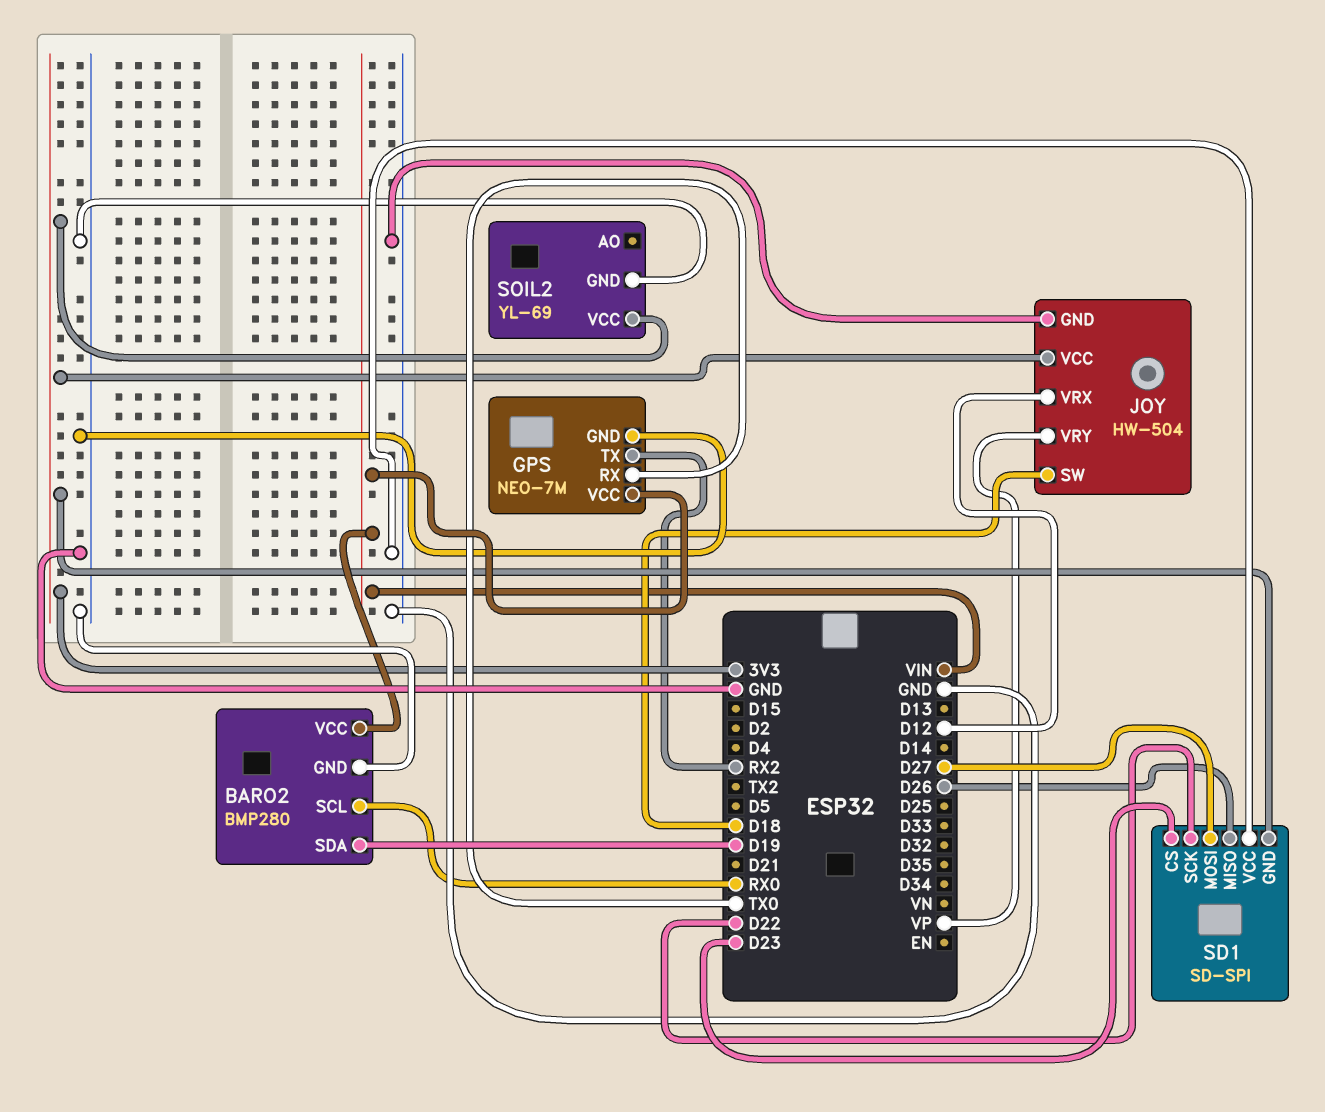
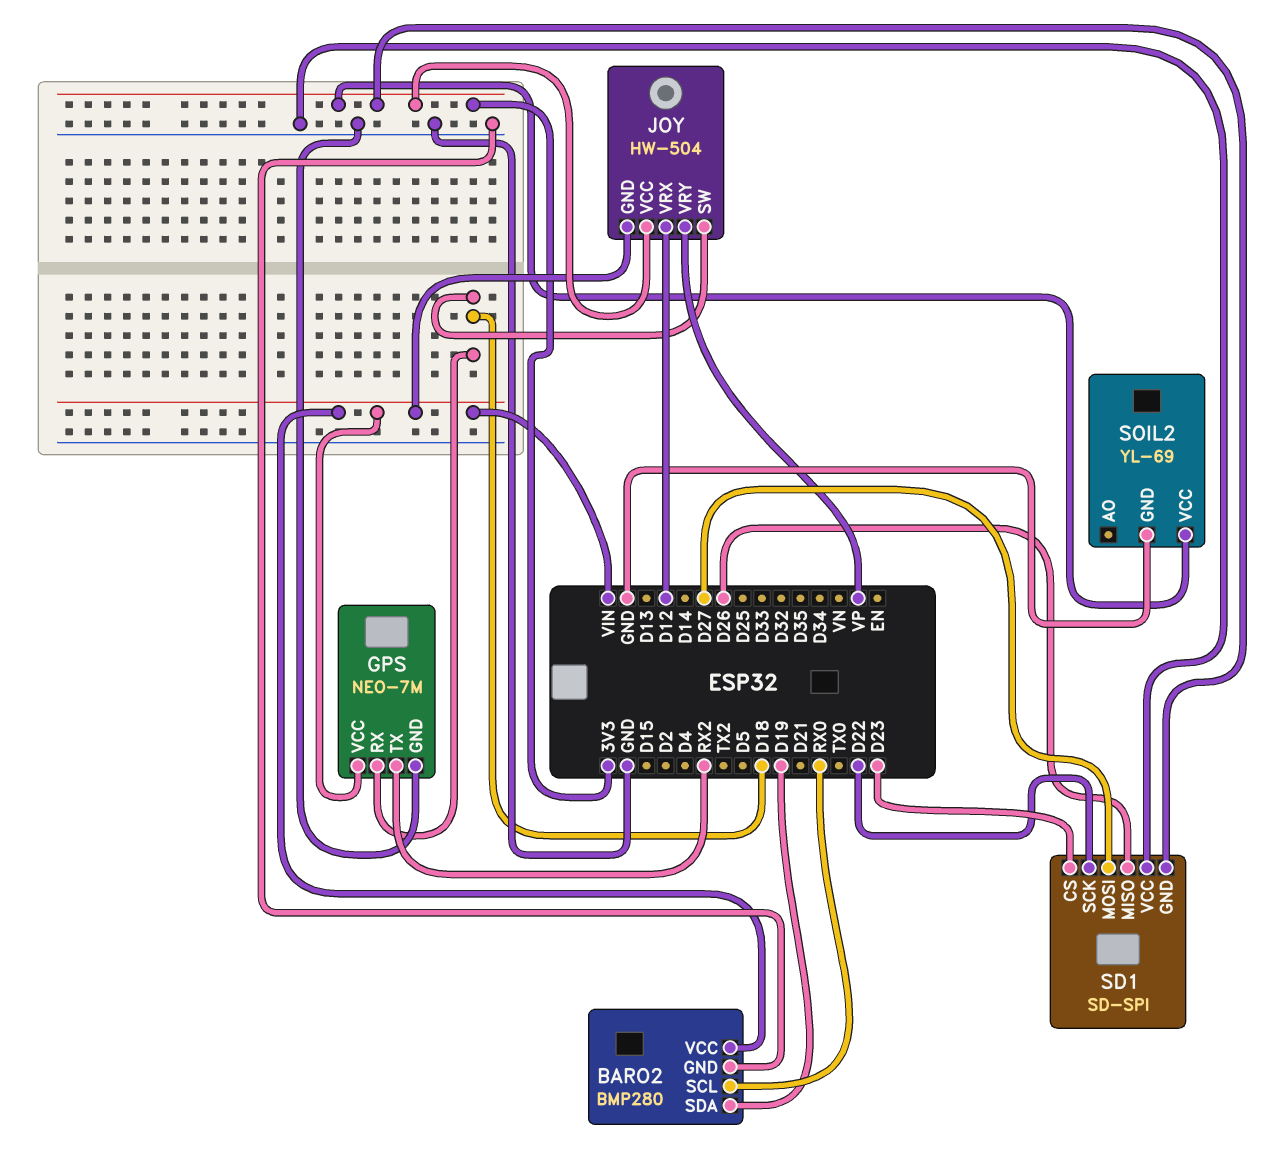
GPS pin RX: TX0 -> D18
JOY pin GND: GND -> VIN

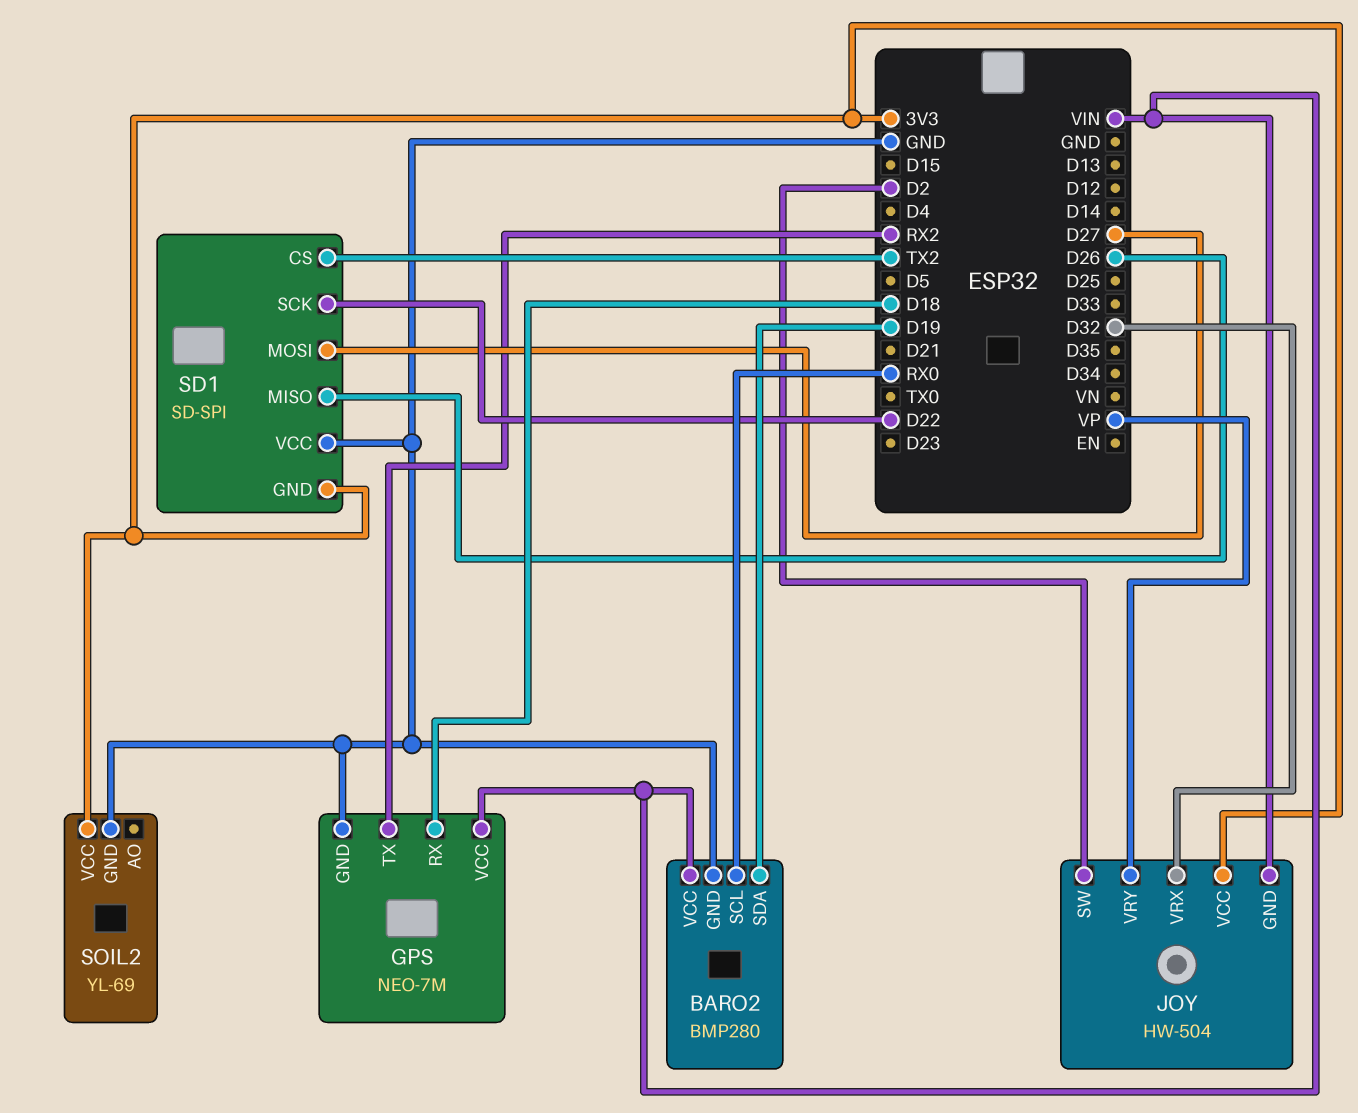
JOY pin SW: D18 -> D2
JOY pin VRX: D12 -> D32
SD1 pin CS: D23 -> TX2

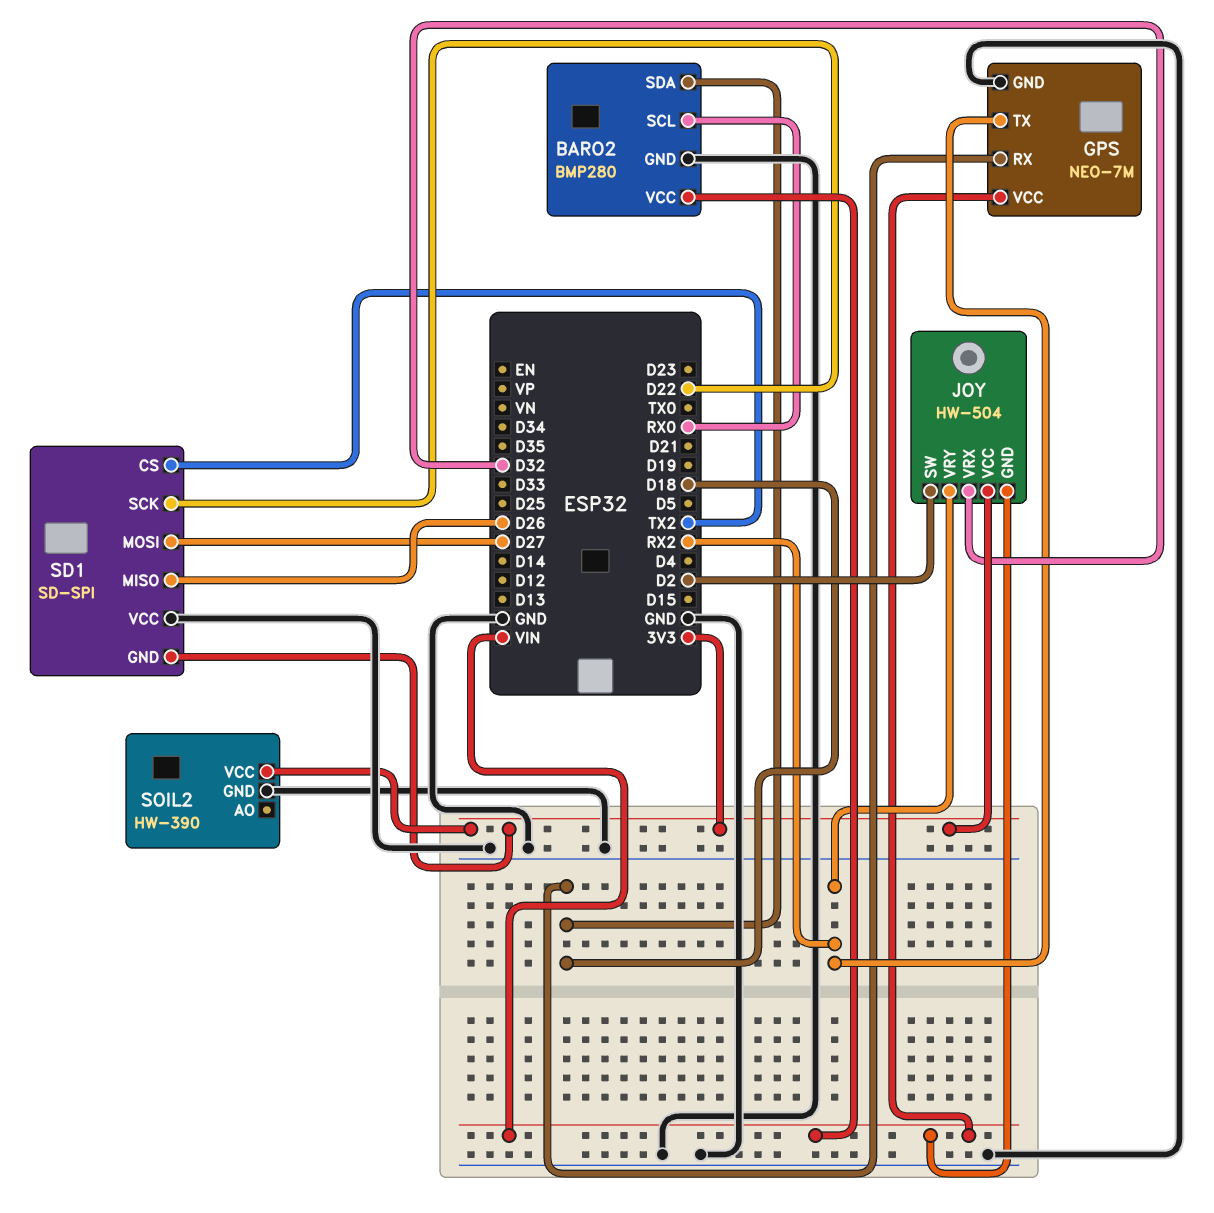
BARO2 pin SDA: D19 -> D18
JOY pin VRY: VP -> RX2
SOIL2: YL-69 -> HW-390

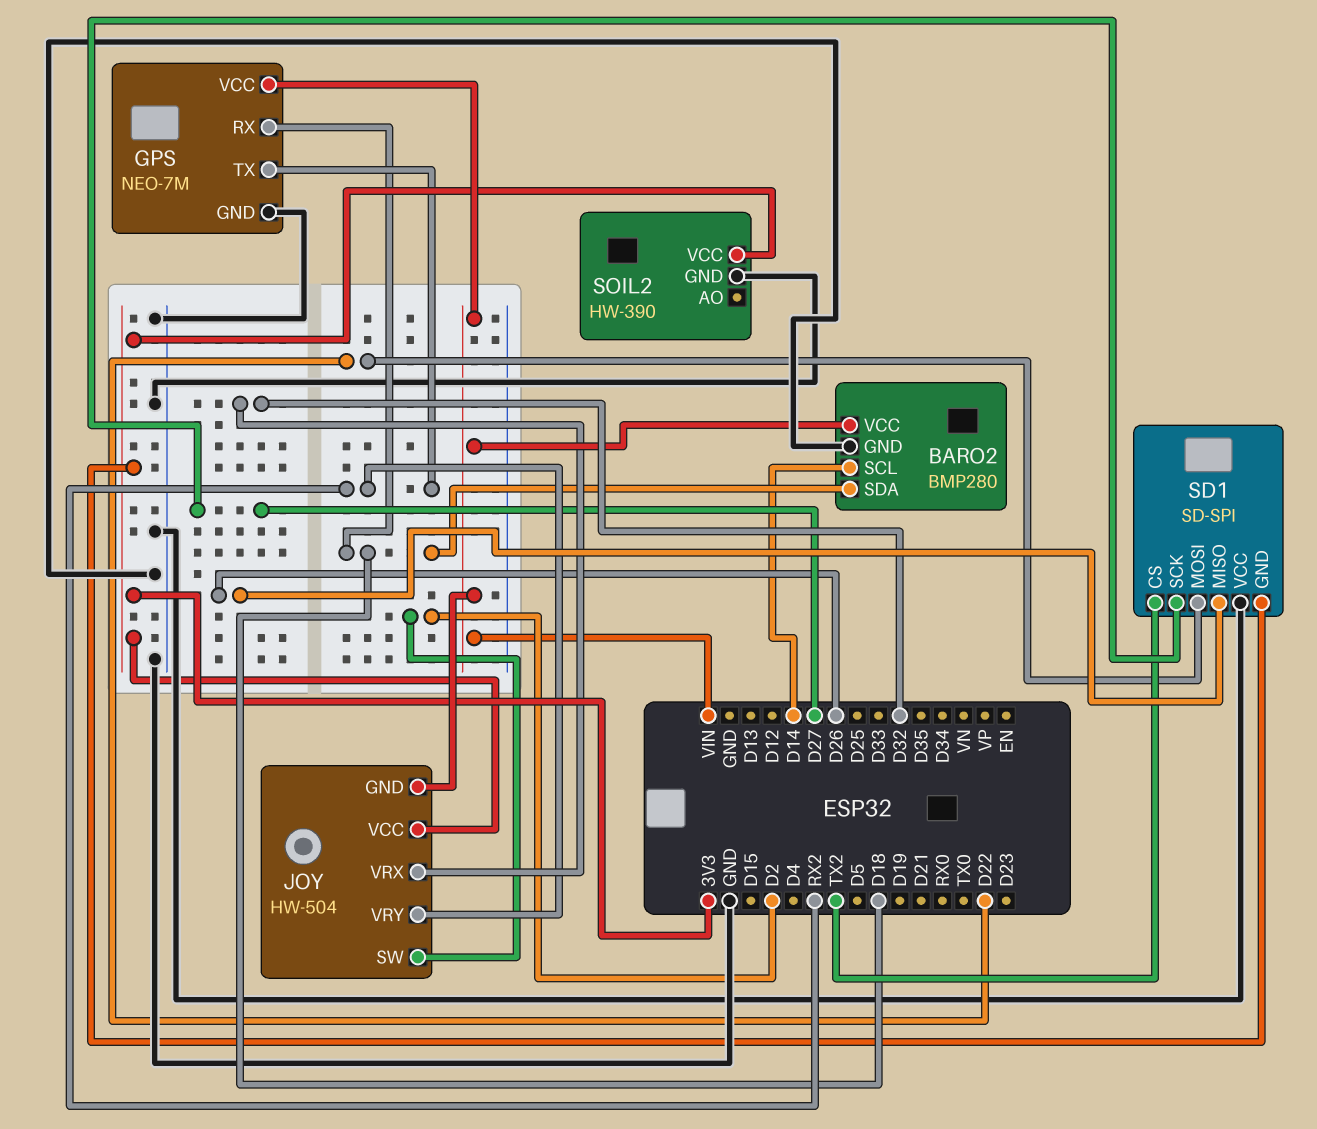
BARO2 pin SCL: RX0 -> D14
SD1 pin MOSI: D27 -> D22
SD1 pin SCK: D22 -> D27

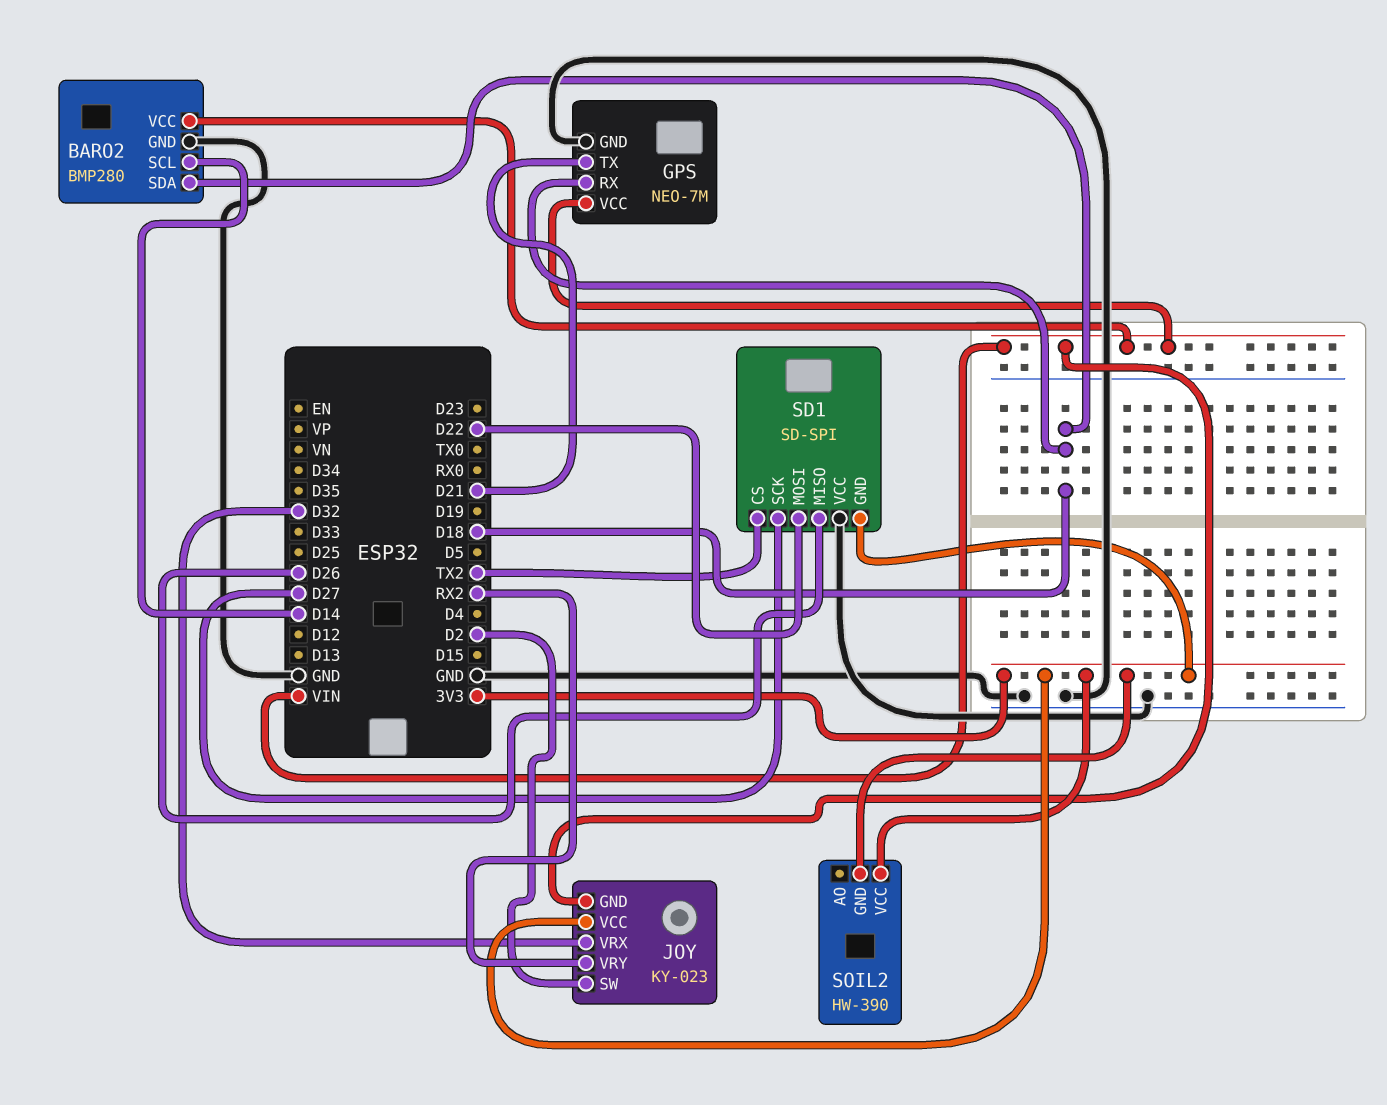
GPS pin TX: RX2 -> D21
JOY: HW-504 -> KY-023
SOIL2 pin GND: GND -> 3V3

